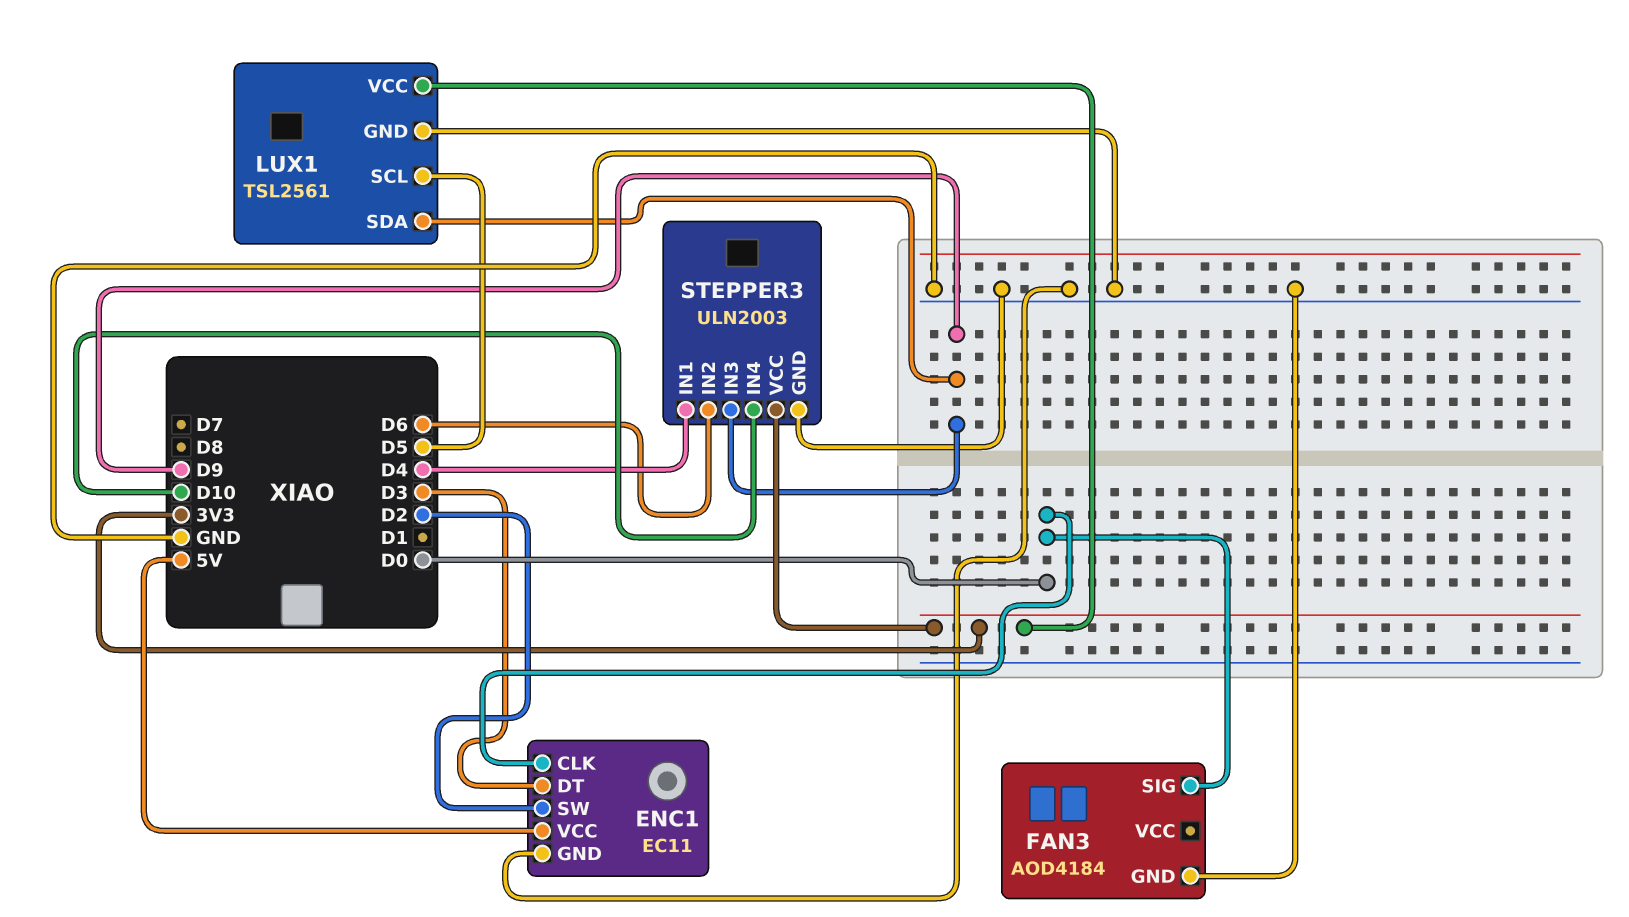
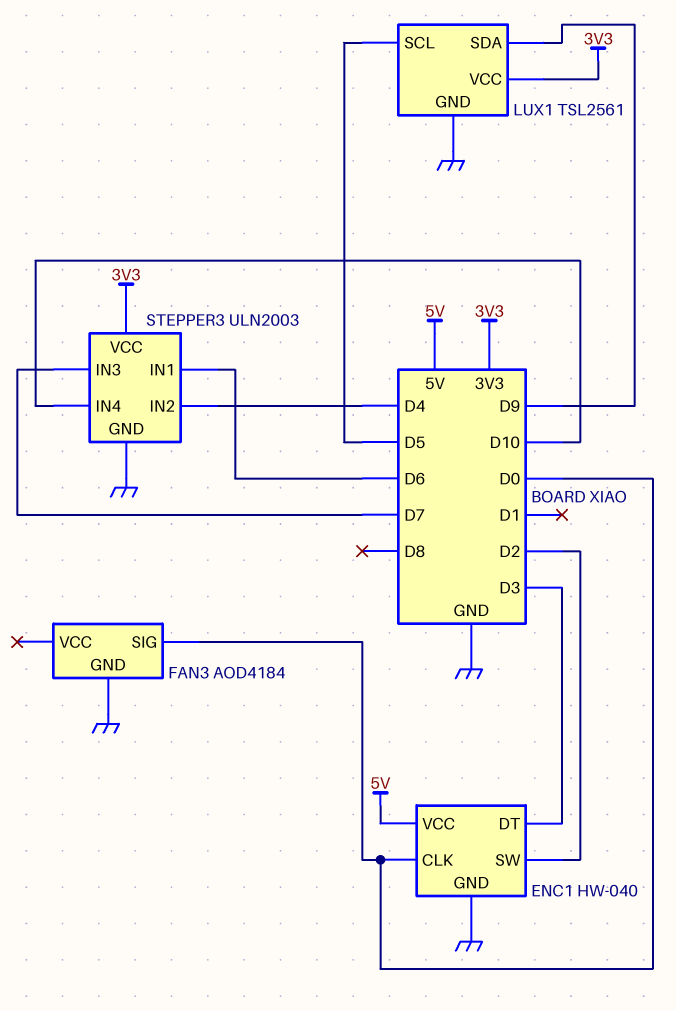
ENC1: EC11 -> HW-040
STEPPER3 pin IN1: D4 -> D6
STEPPER3 pin IN2: D6 -> D4
STEPPER3 pin IN3: D9 -> D7

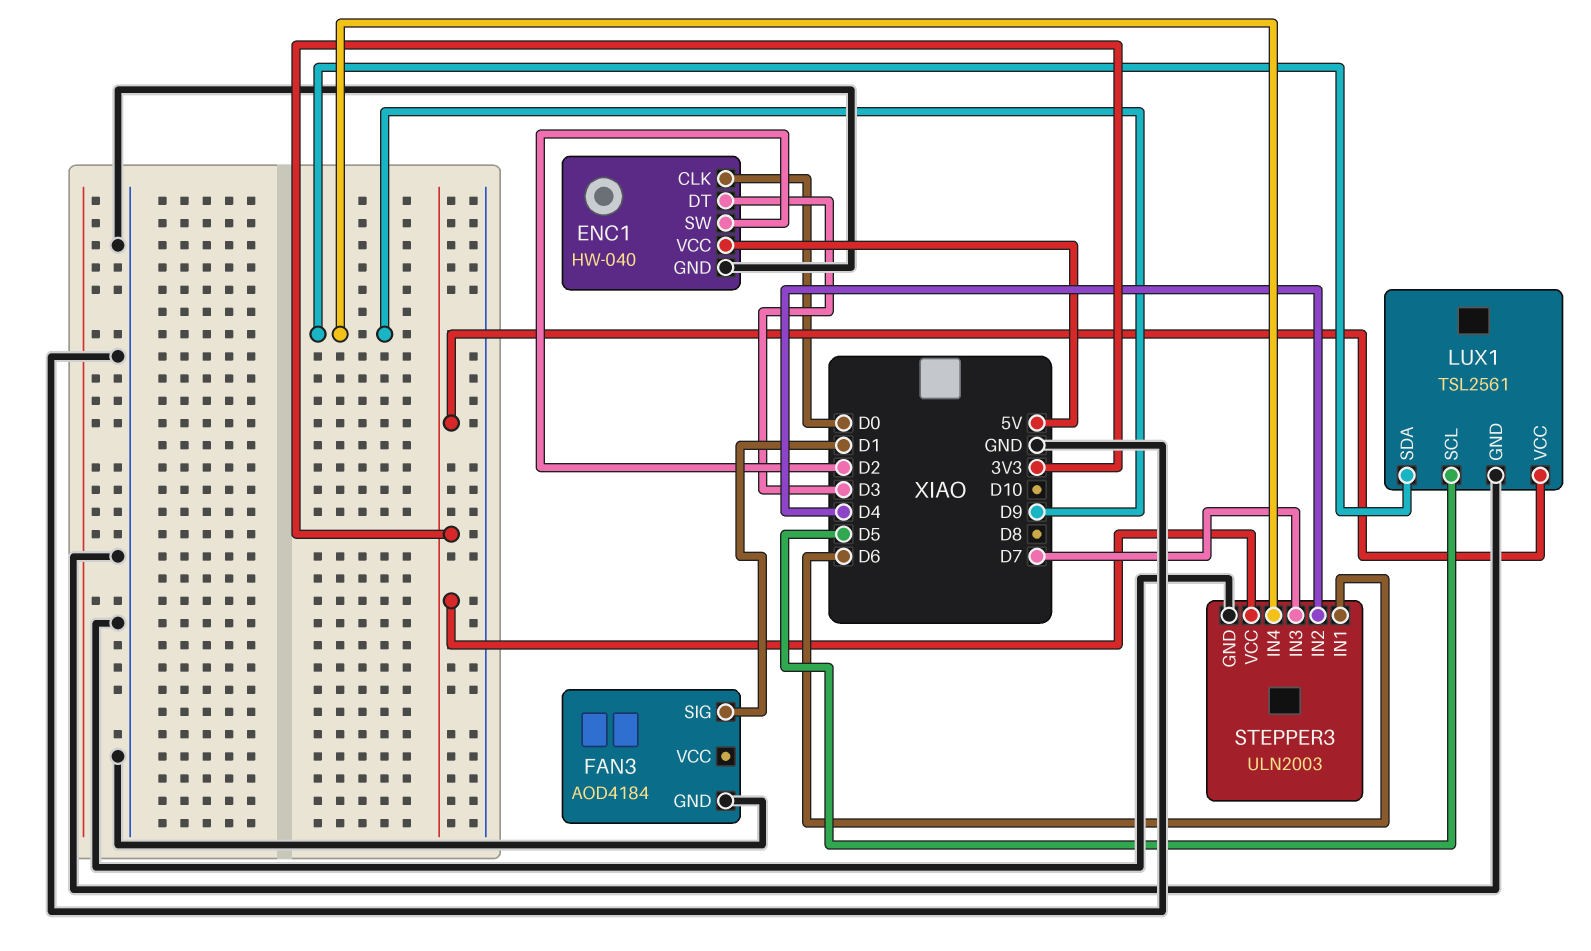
FAN3 pin SIG: D0 -> D1
STEPPER3 pin IN4: D10 -> D9

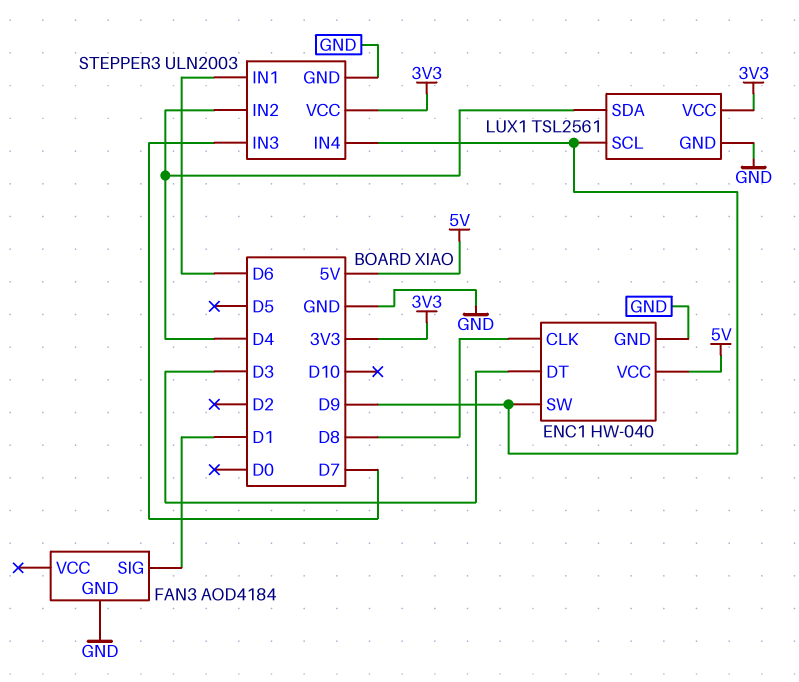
ENC1 pin CLK: D0 -> D8
ENC1 pin SW: D2 -> D9
LUX1 pin SCL: D5 -> D9
LUX1 pin SDA: D9 -> D4

